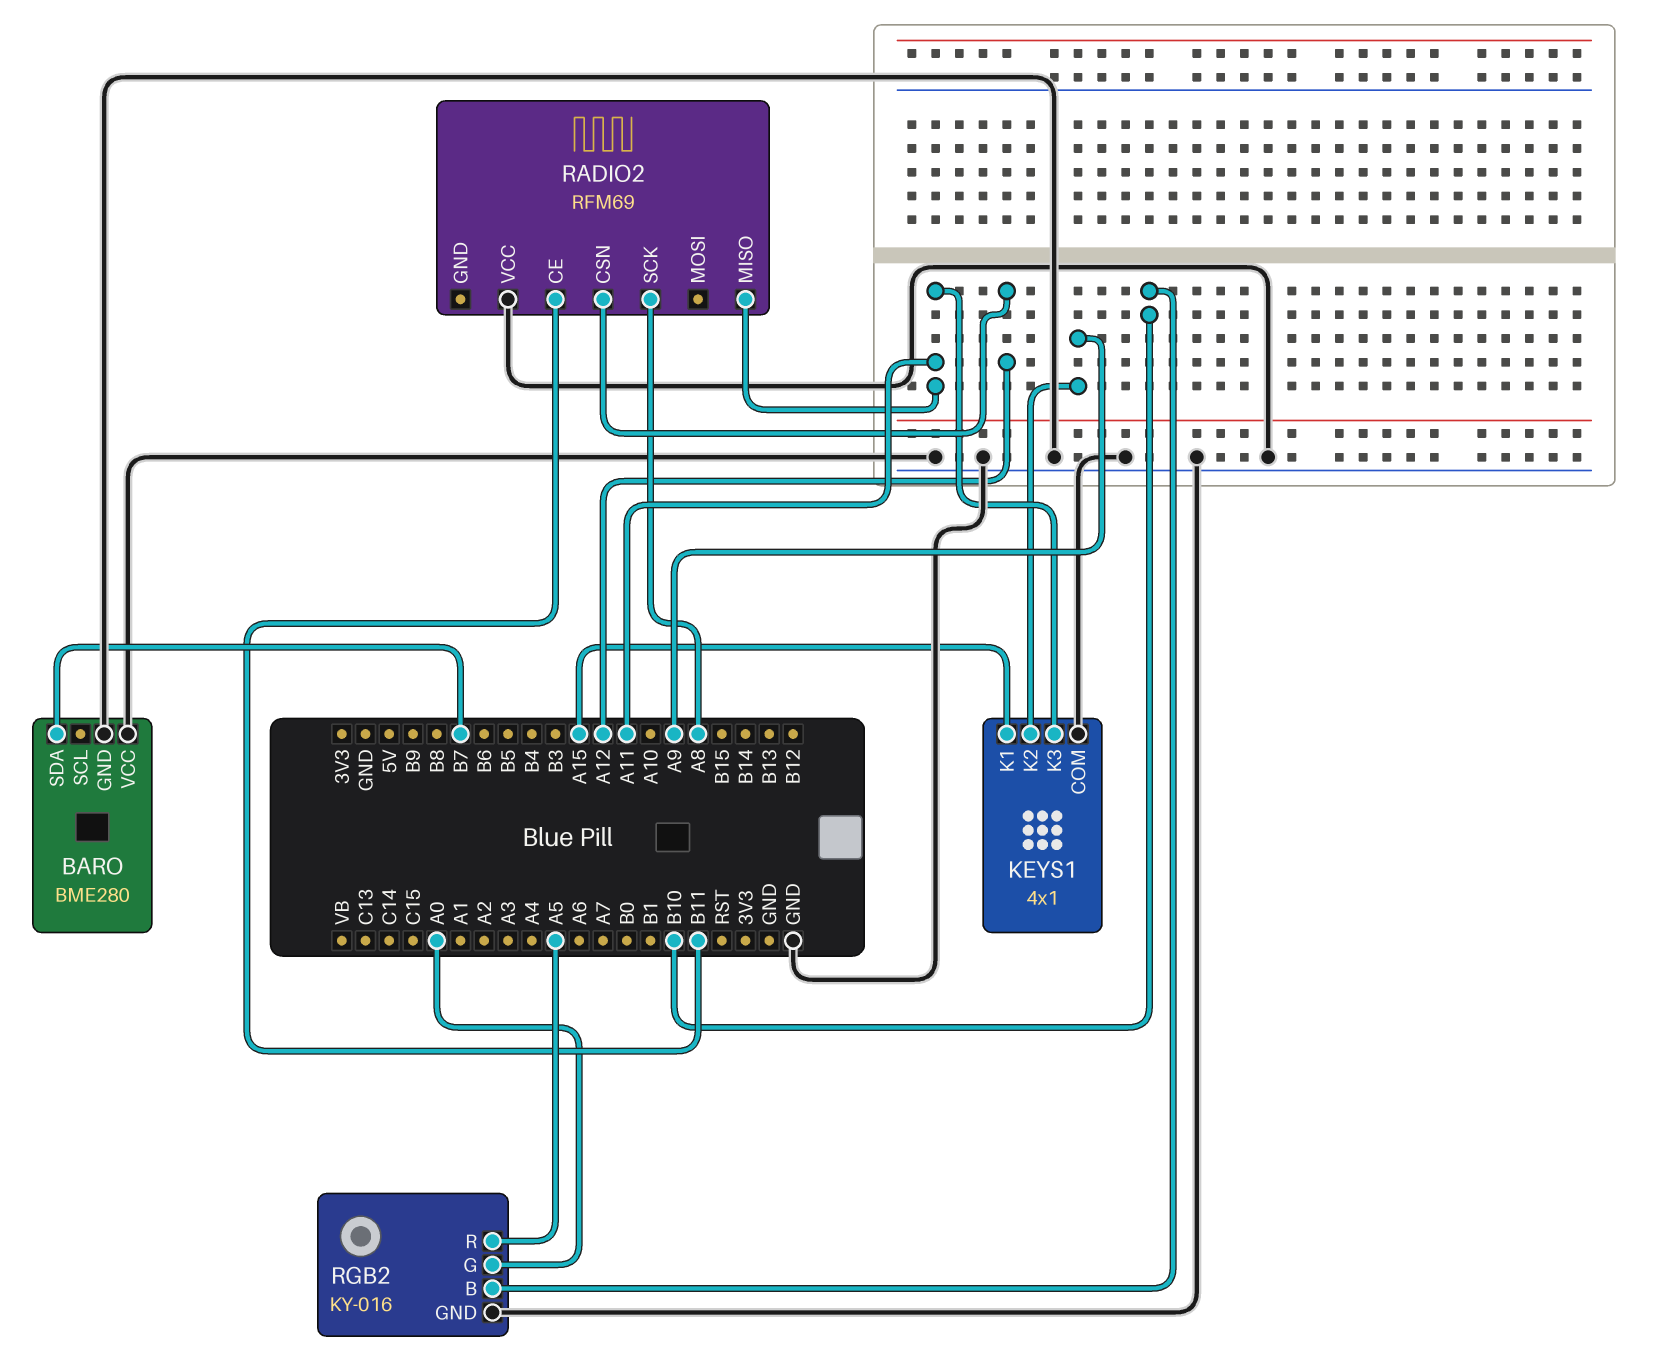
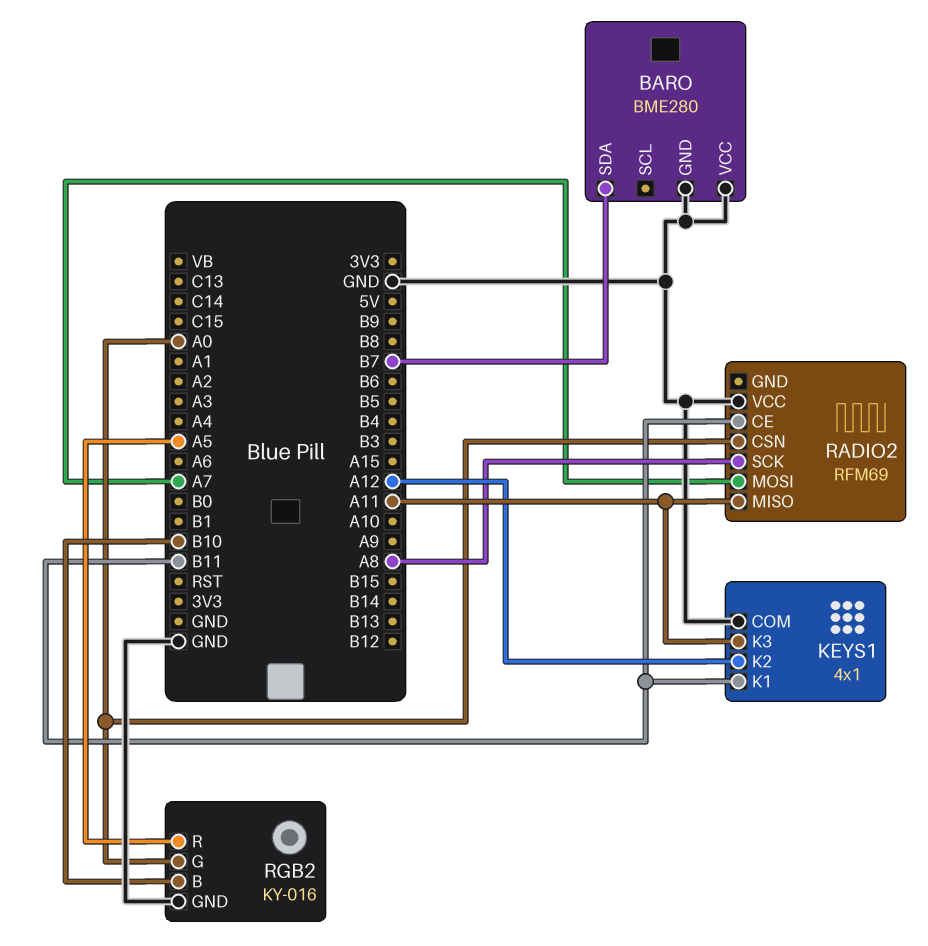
KEYS1 pin K1: A15 -> B11
KEYS1 pin K2: A9 -> A12
RADIO2 pin CSN: A12 -> A0
RADIO2 pin MOSI: none -> A7

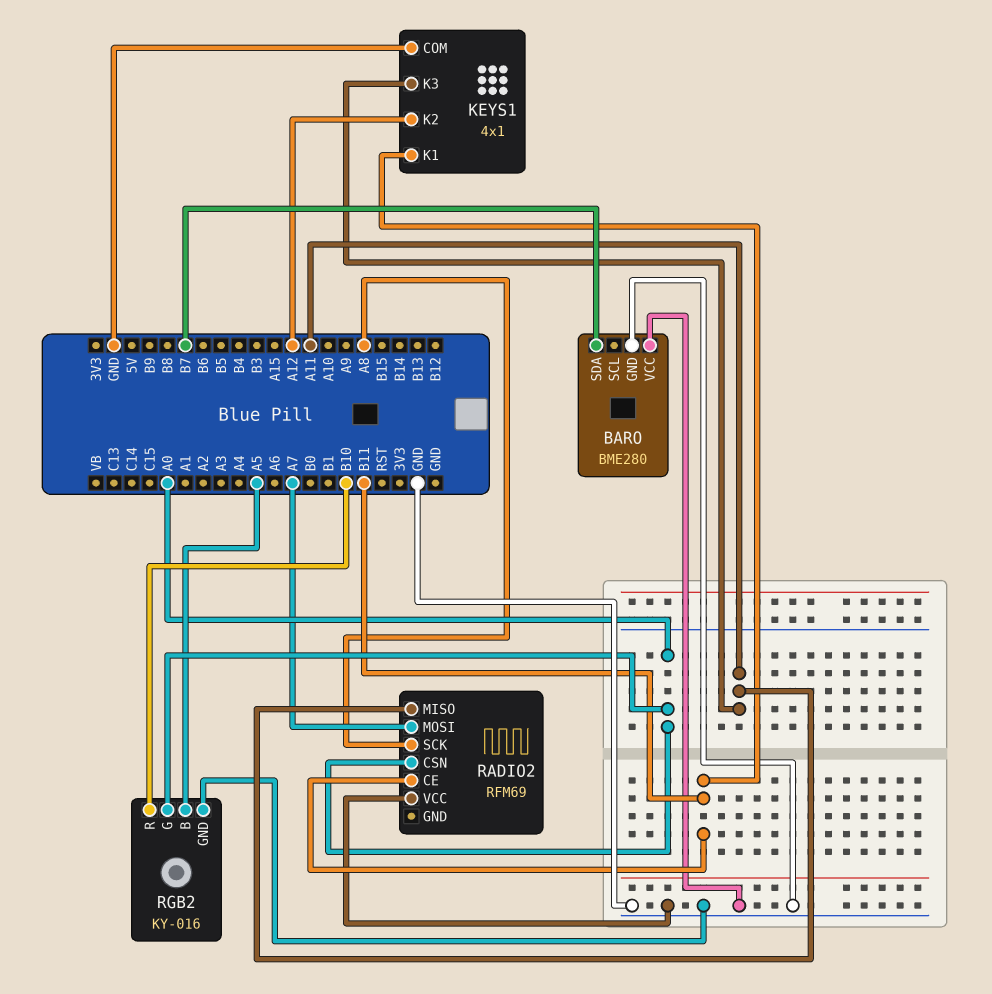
RGB2 pin B: B10 -> A5
RGB2 pin R: A5 -> B10

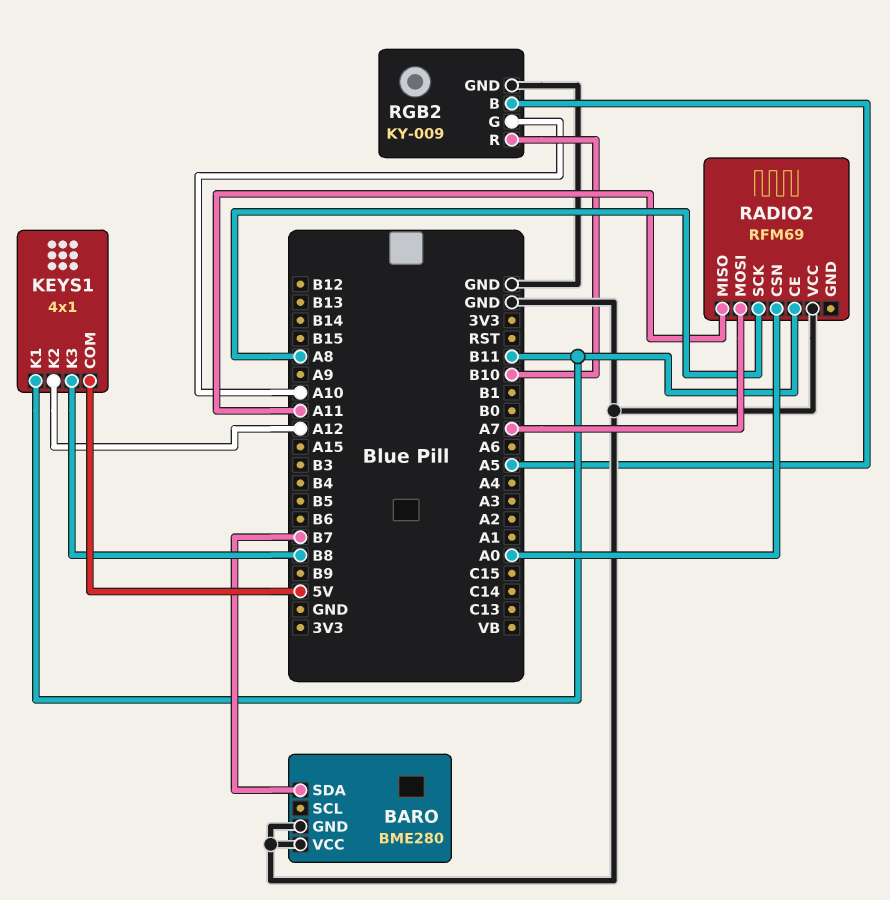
KEYS1 pin COM: GND -> 5V
KEYS1 pin K3: A11 -> B8
RGB2: KY-016 -> KY-009
RGB2 pin G: A0 -> A10

